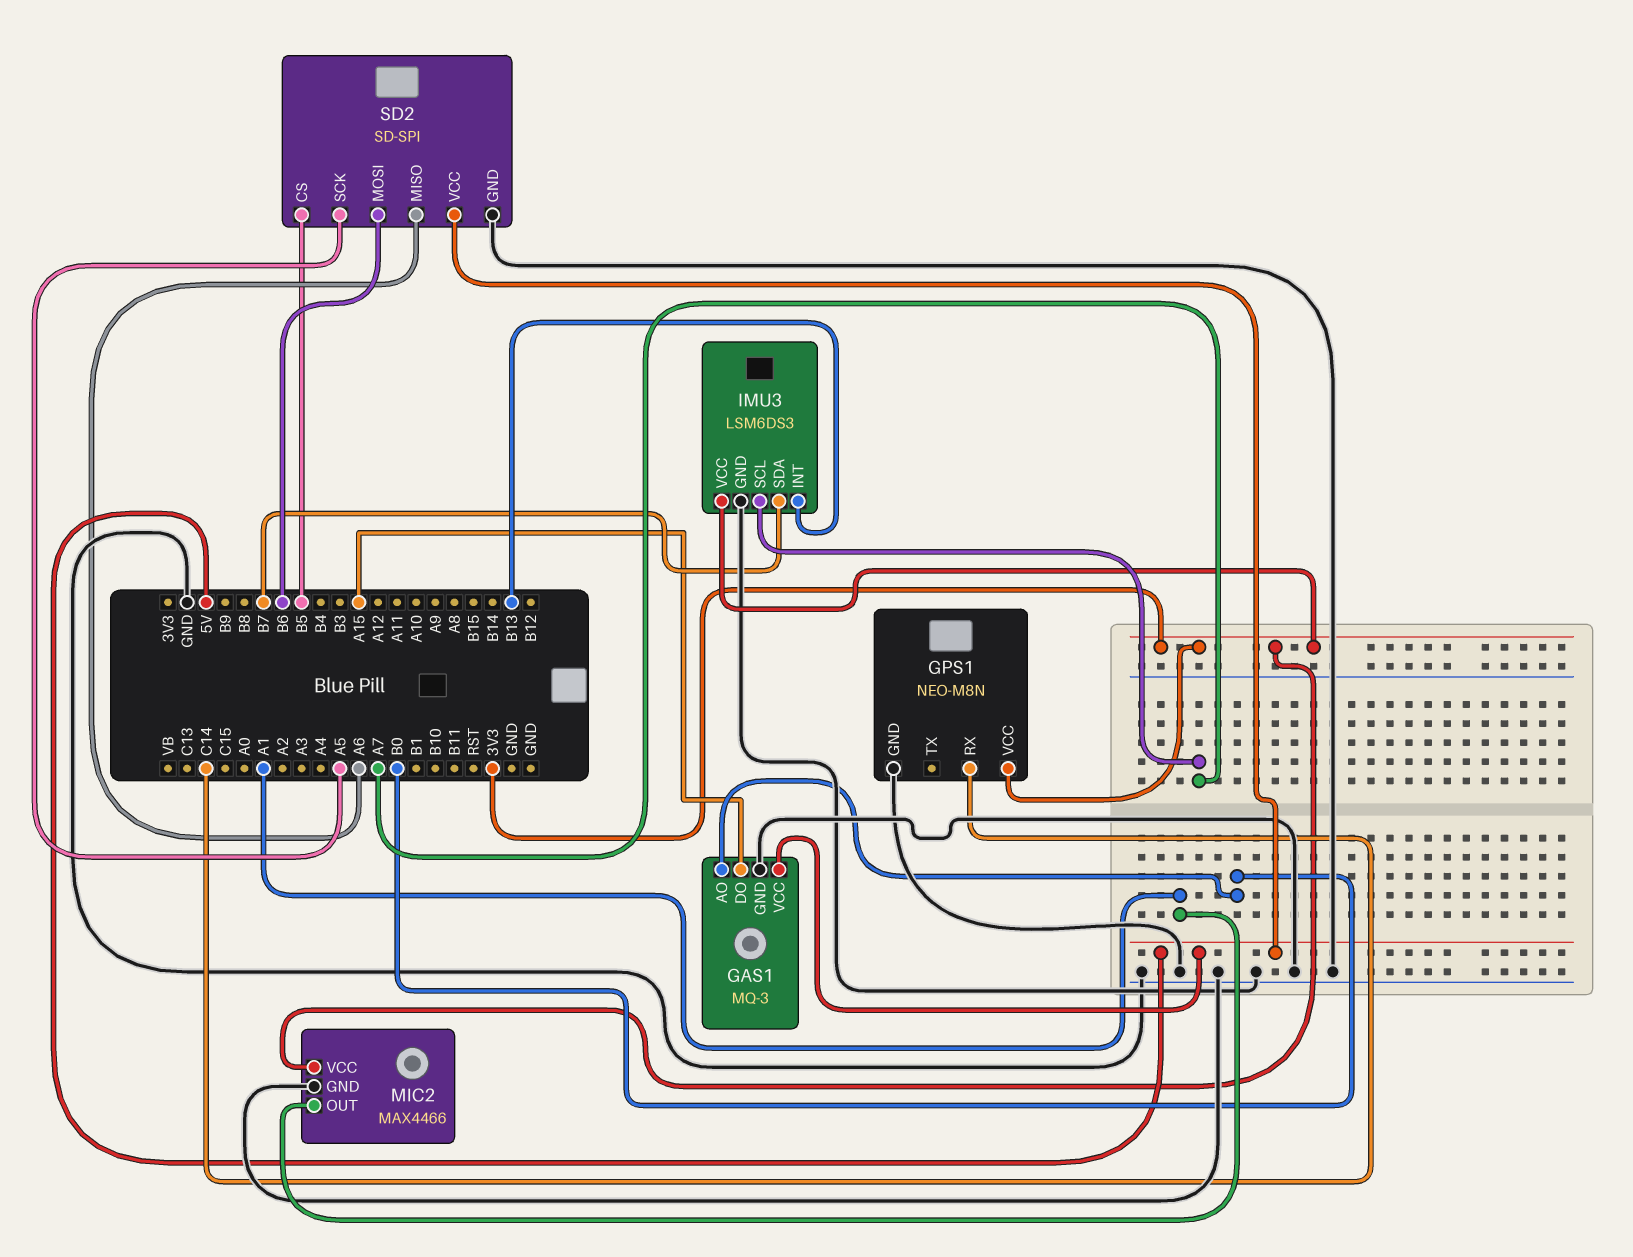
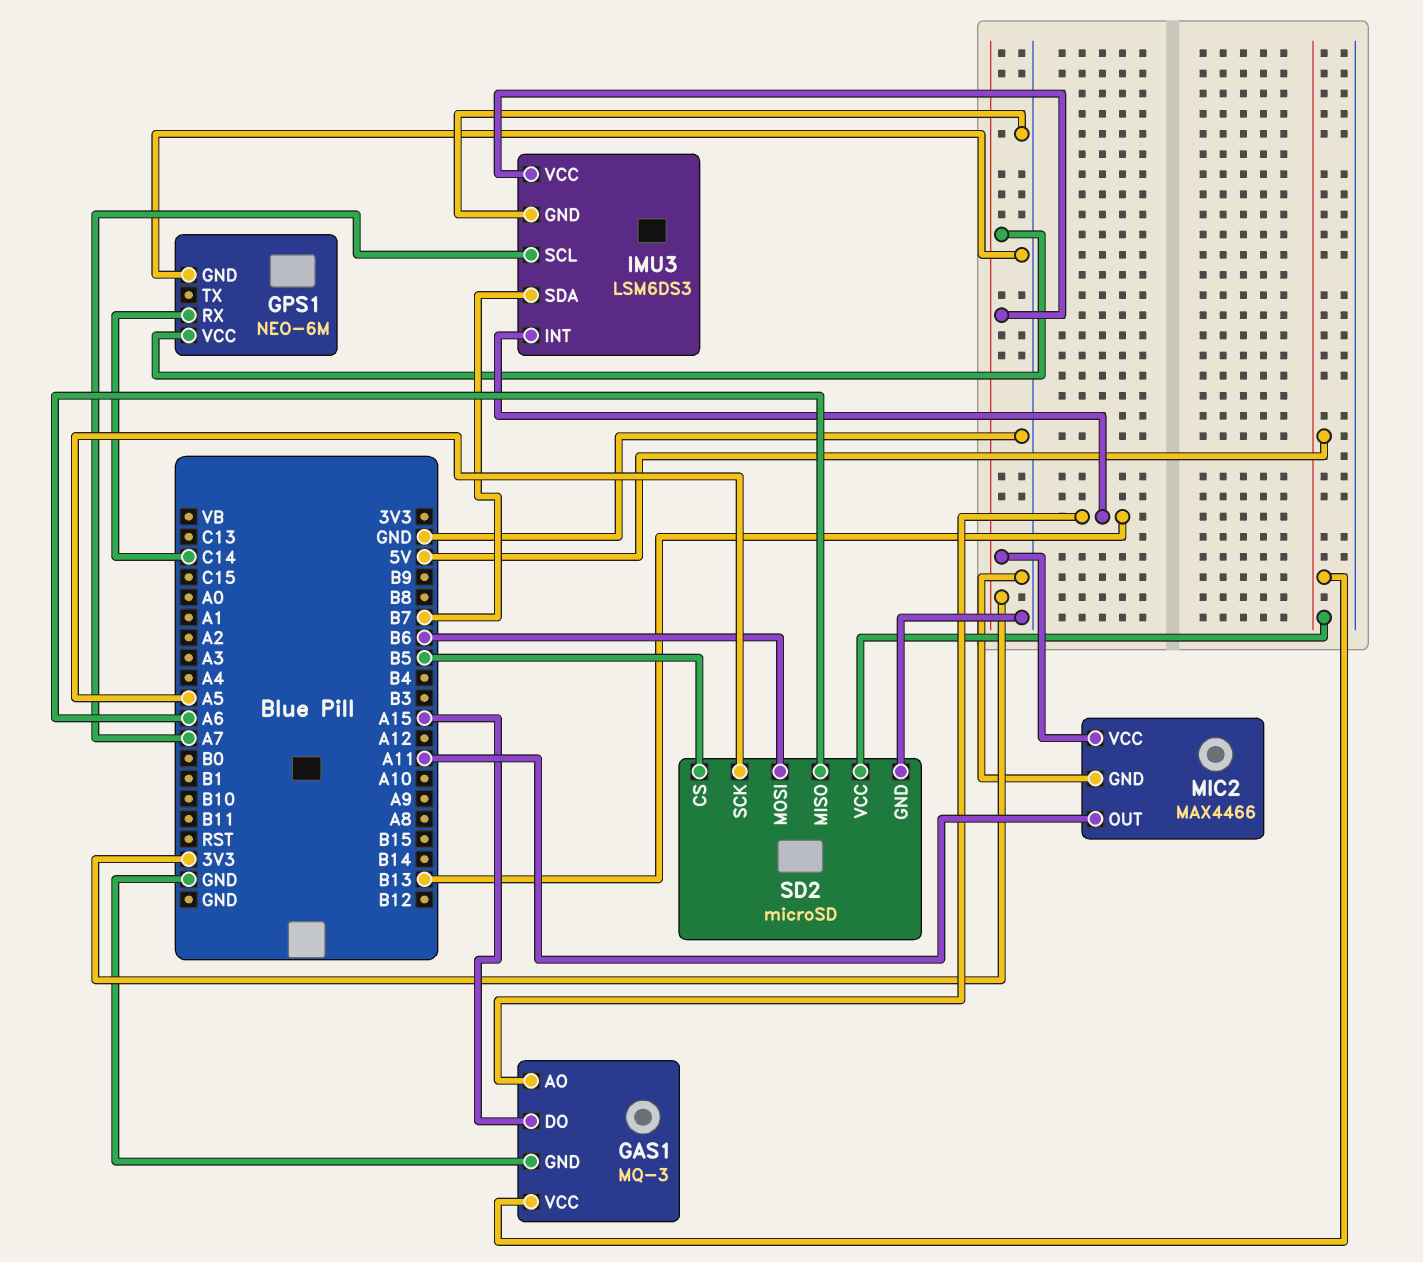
GAS1 pin AO: B0 -> B13
GPS1: NEO-M8N -> NEO-6M
MIC2 pin OUT: A1 -> A11
SD2: SD-SPI -> microSD

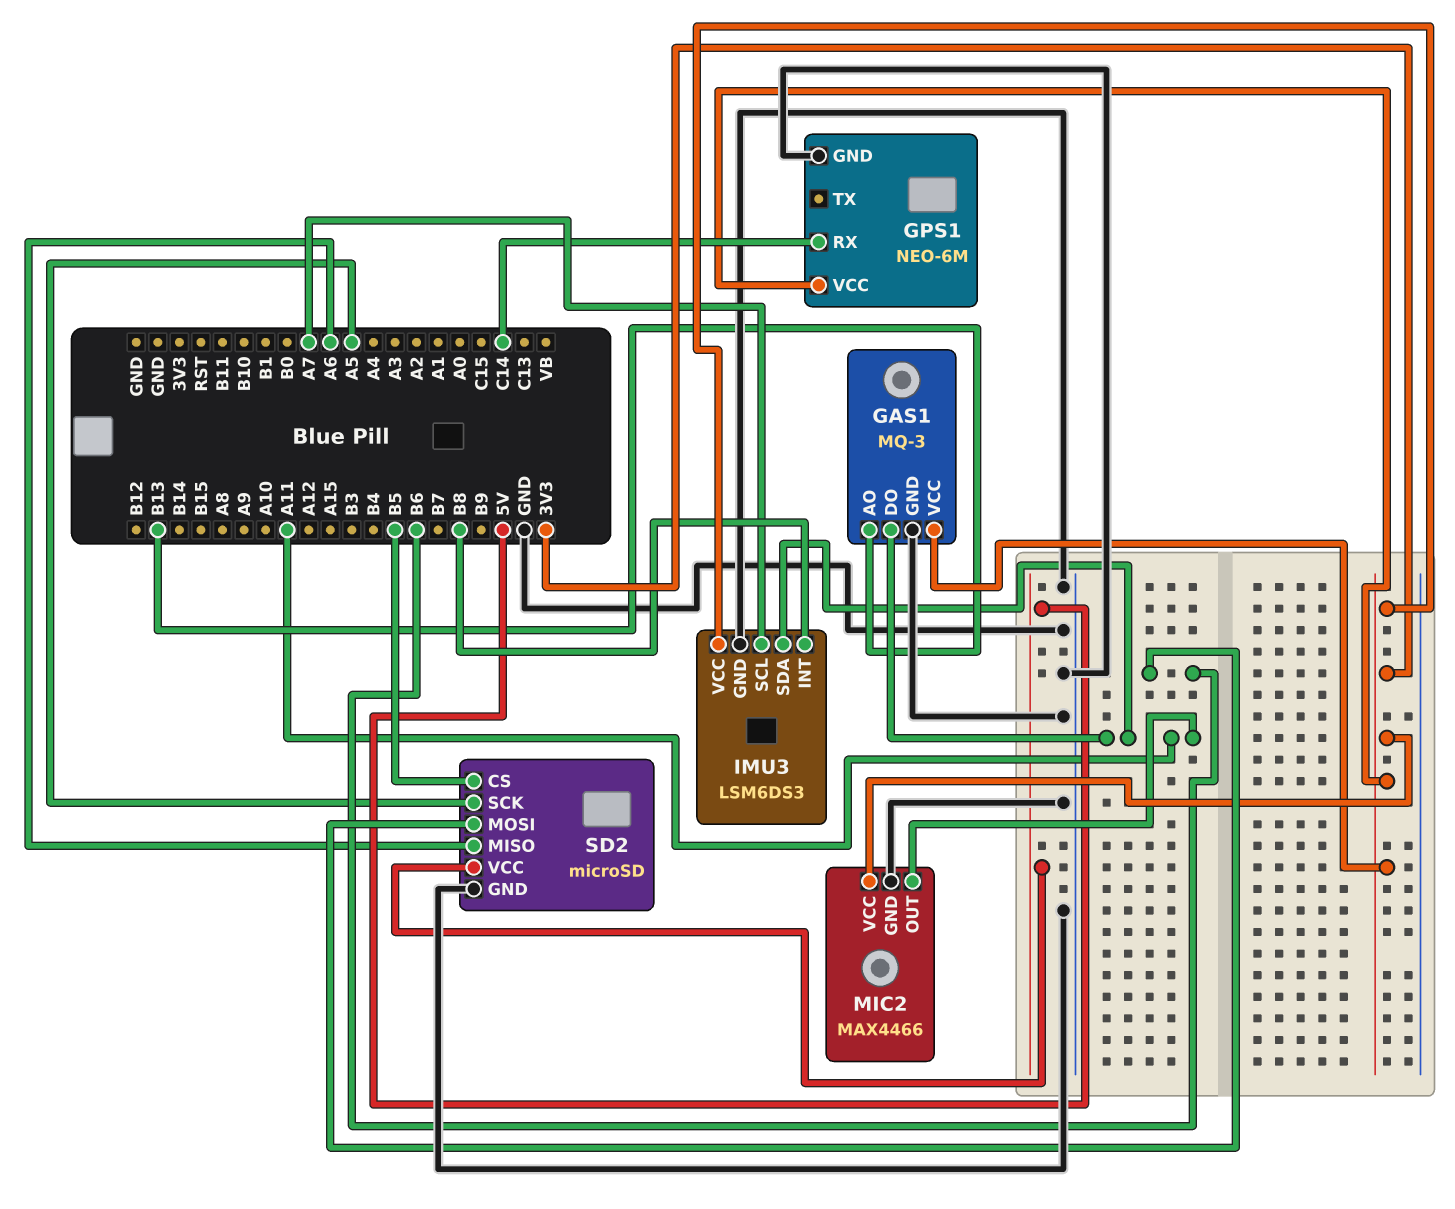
GAS1 pin DO: A15 -> A11
GAS1 pin VCC: 5V -> 3V3
IMU3 pin INT: B13 -> B8
IMU3 pin SDA: B7 -> A11

